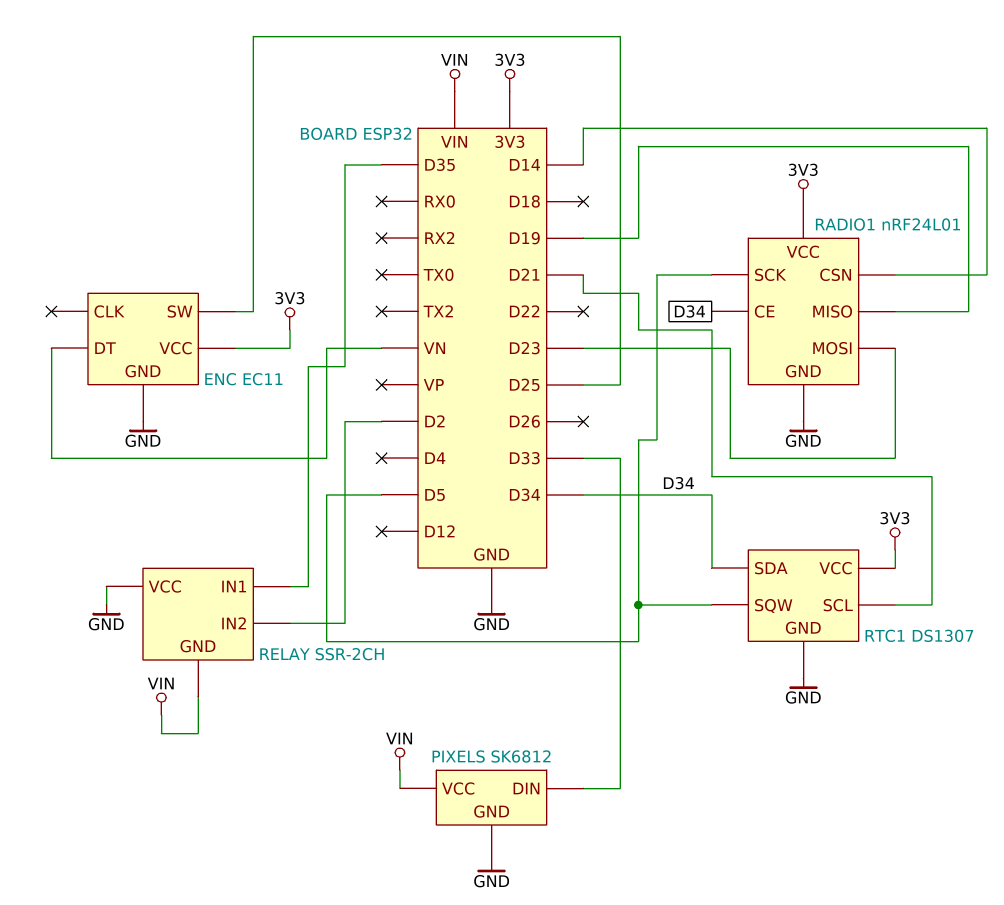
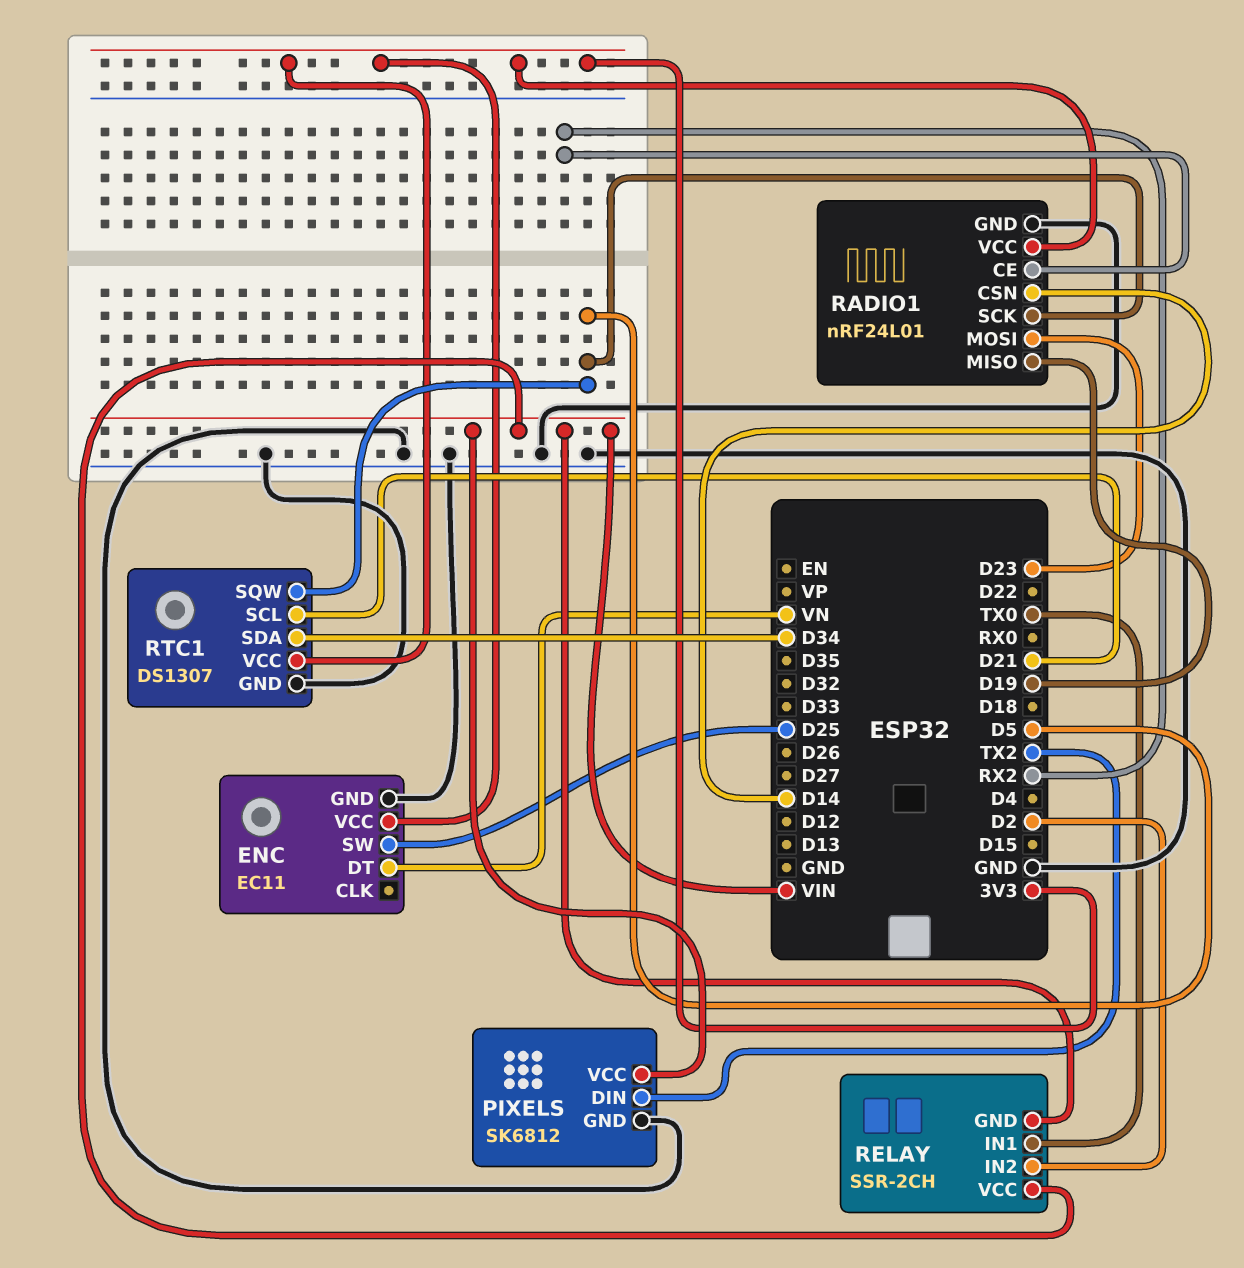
PIXELS pin DIN: D33 -> TX2
RADIO1 pin CE: D34 -> RX2
RELAY pin IN1: D35 -> TX0
RELAY pin VCC: GND -> VIN

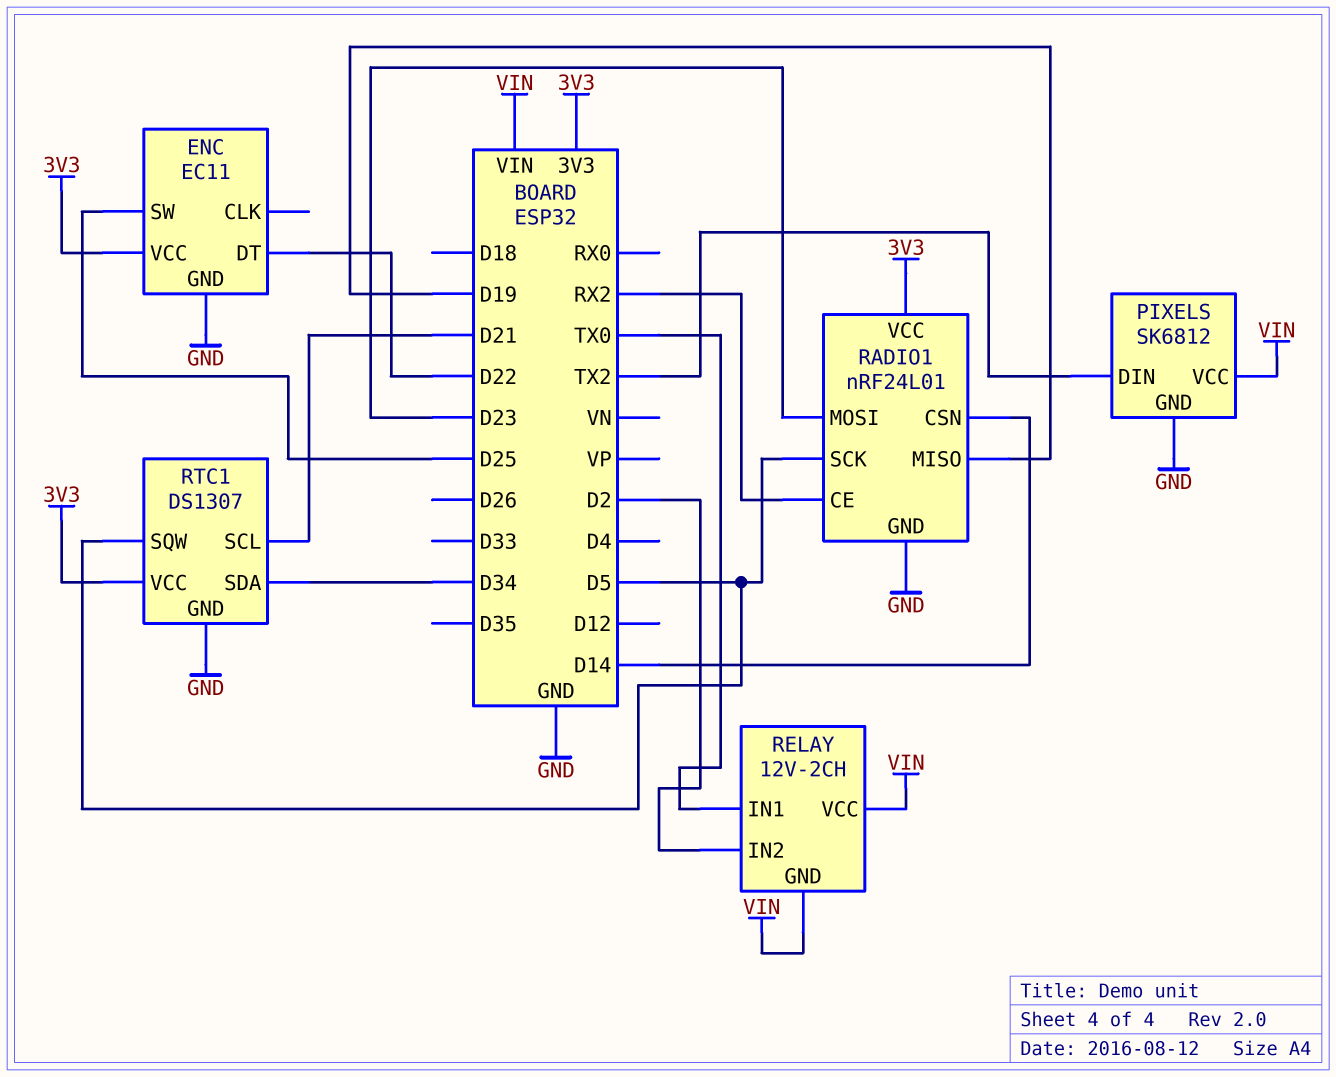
ENC pin DT: VN -> D22
RELAY: SSR-2CH -> 12V-2CH

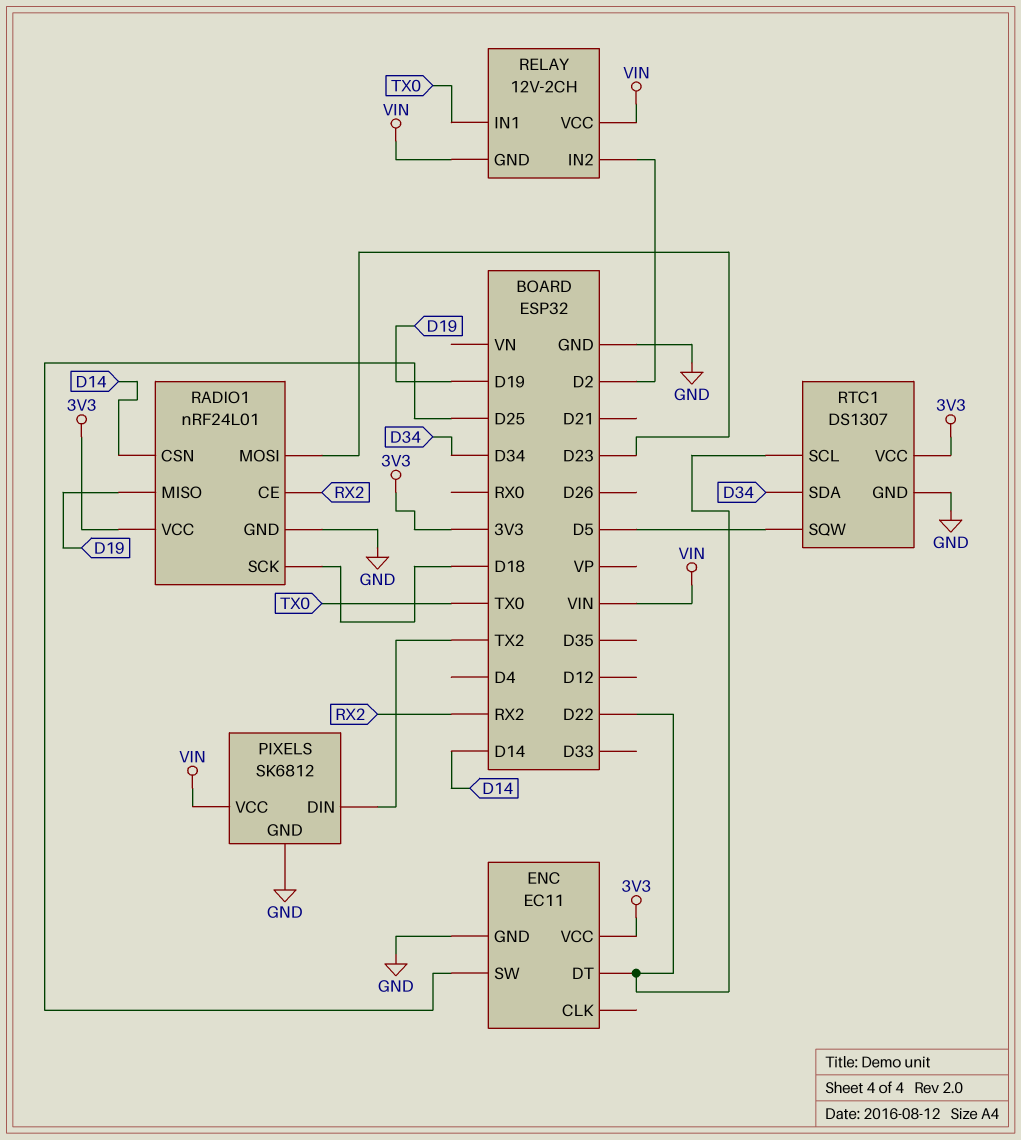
RADIO1 pin SCK: D5 -> D18
RTC1 pin SCL: D21 -> D22

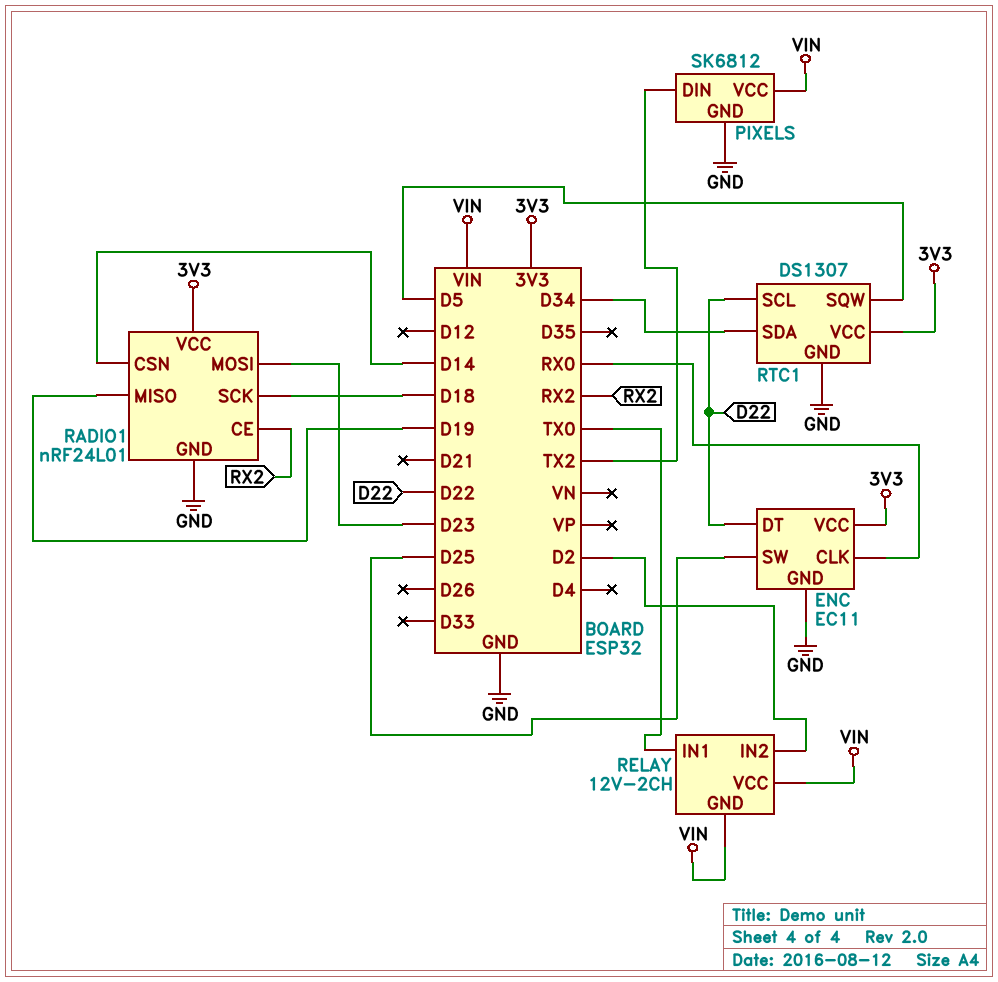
ENC pin CLK: none -> RX0

